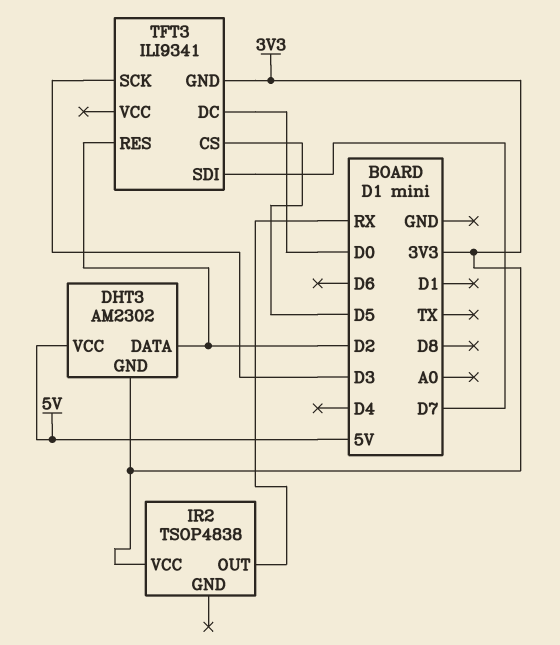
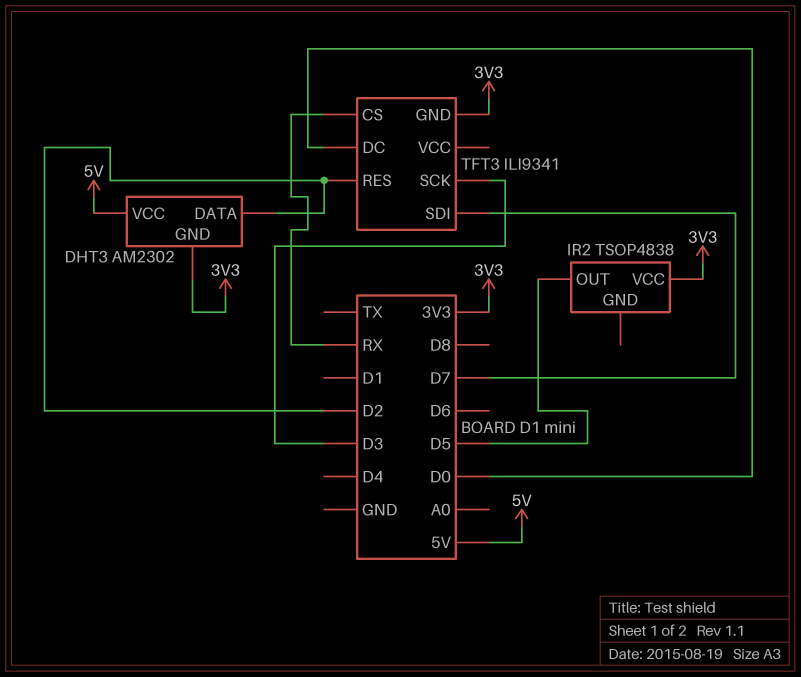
IR2 pin OUT: RX -> D5
TFT3 pin CS: D5 -> RX

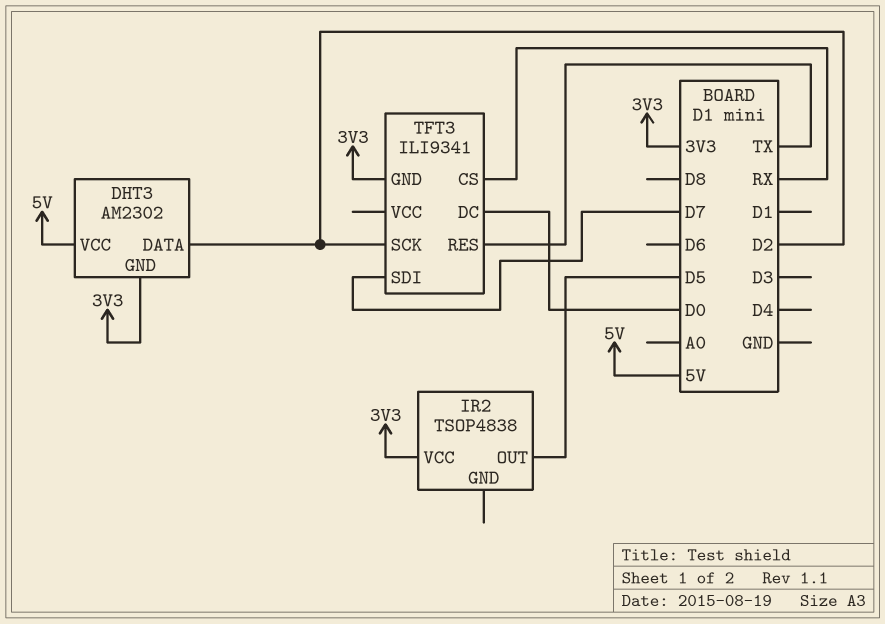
TFT3 pin RES: D2 -> TX
TFT3 pin SCK: D3 -> D2

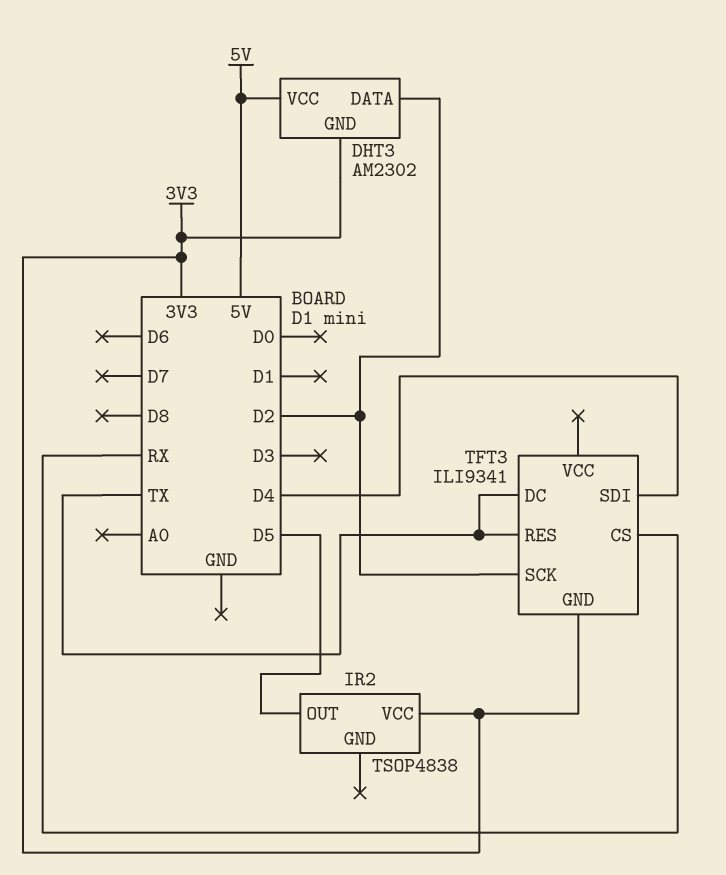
TFT3 pin DC: D0 -> TX
TFT3 pin SDI: D7 -> D4

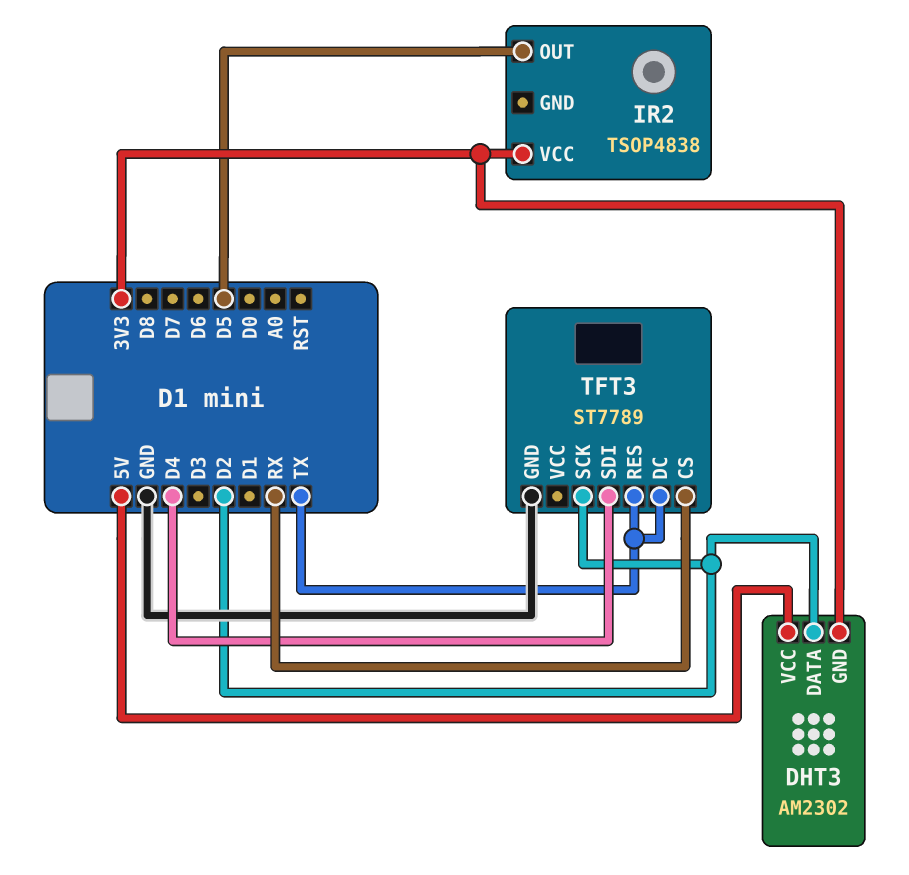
TFT3: ILI9341 -> ST7789
TFT3 pin GND: 3V3 -> GND

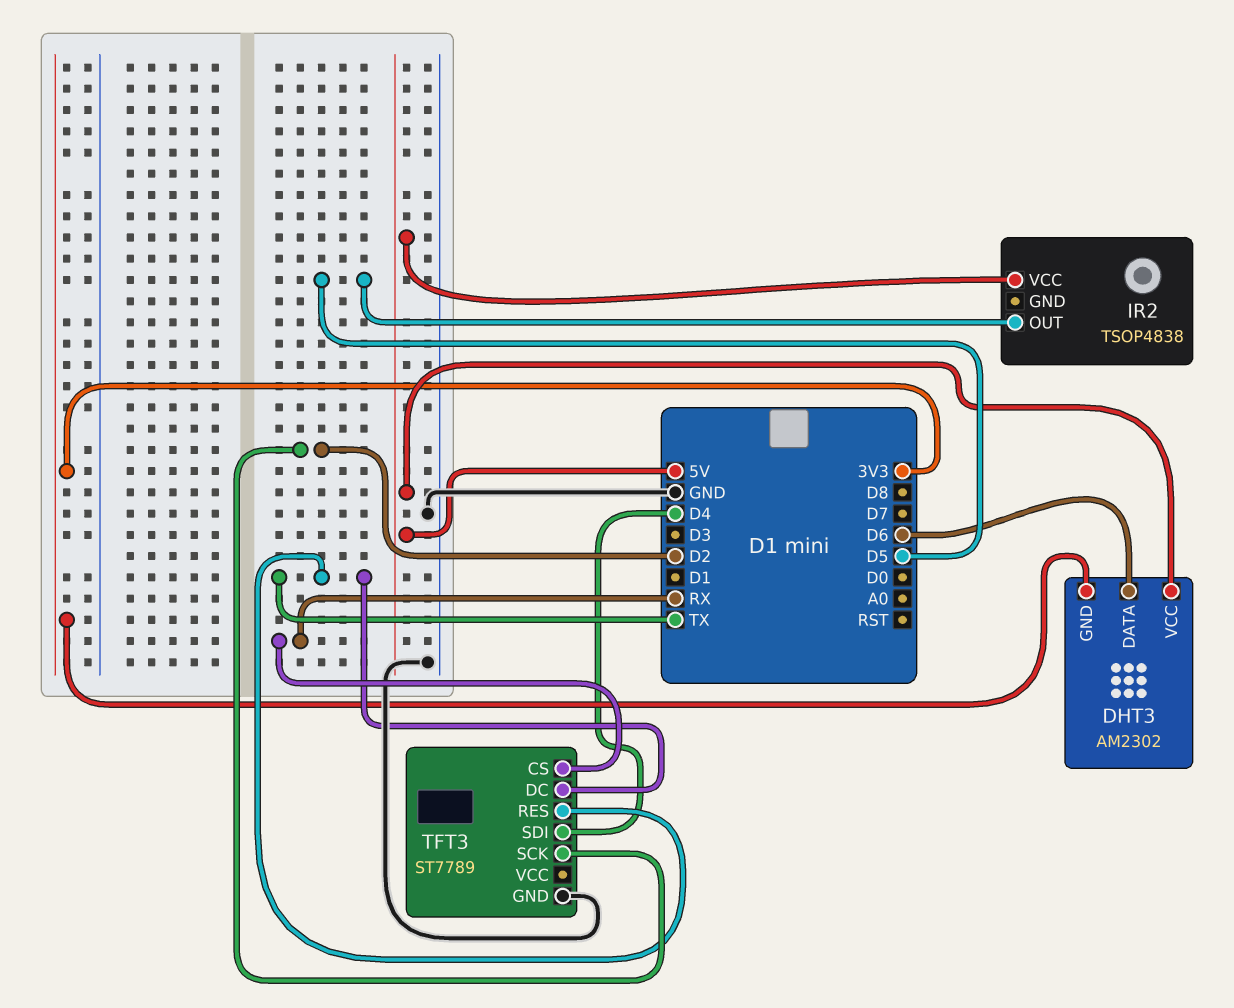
DHT3 pin DATA: D2 -> D6
IR2 pin VCC: 3V3 -> 5V

